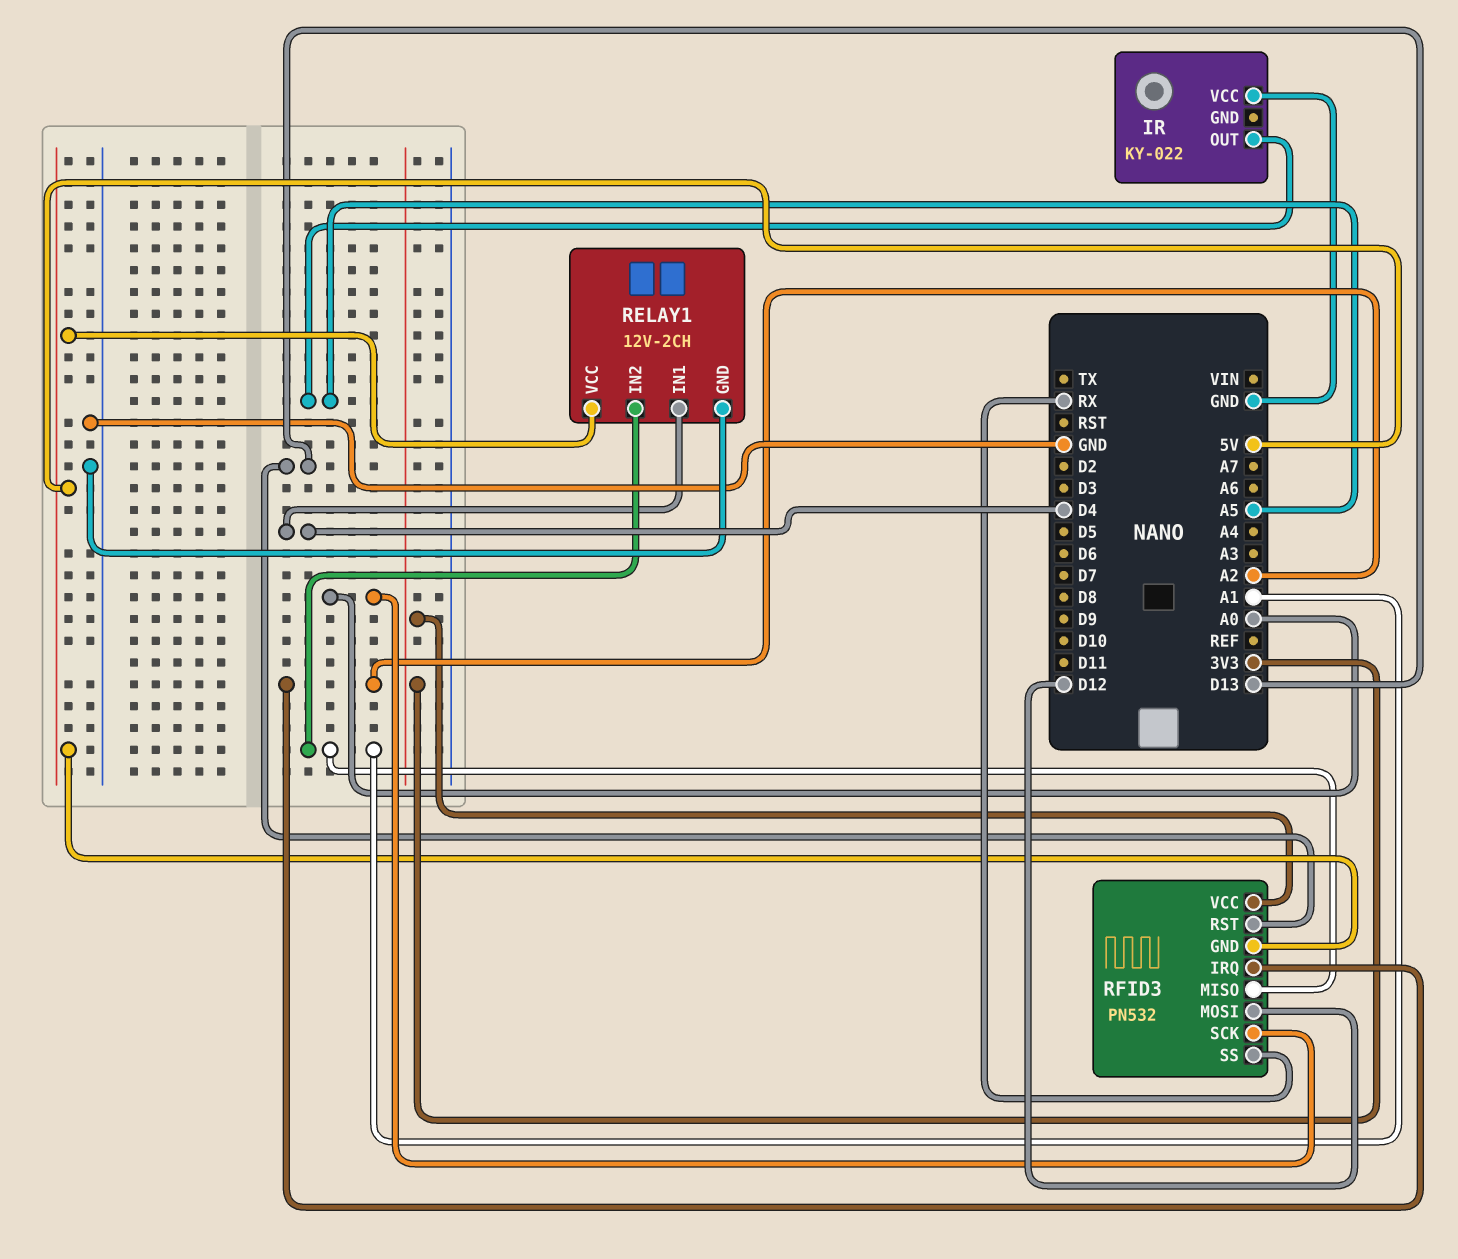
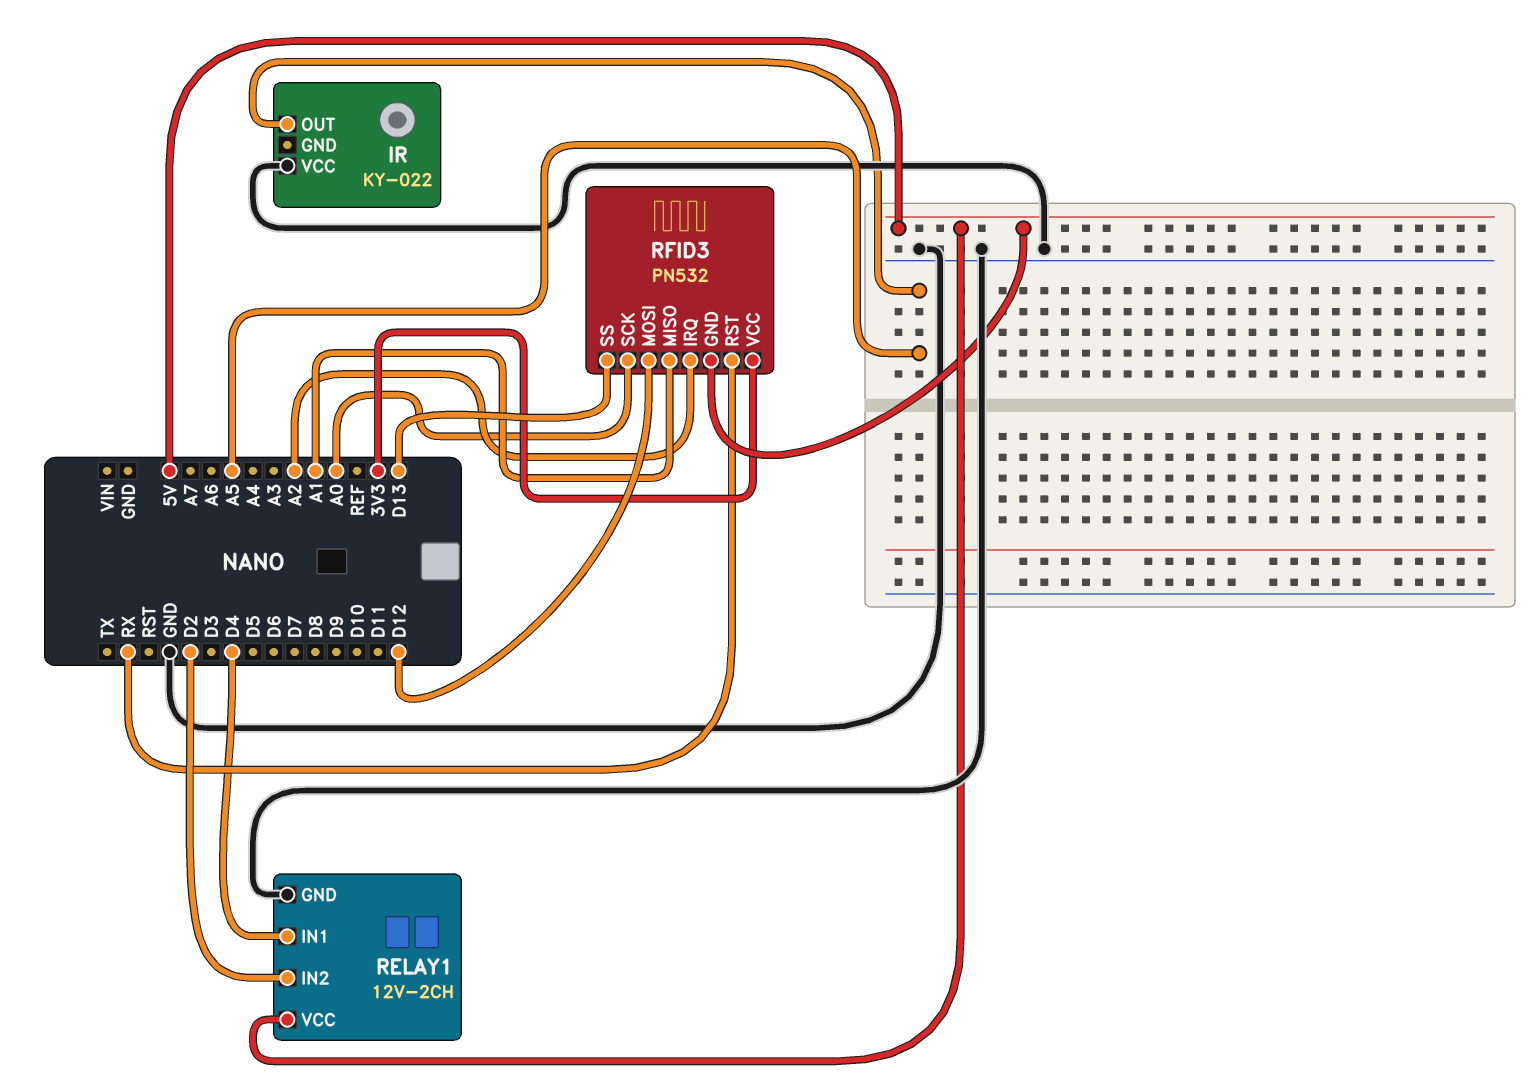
RELAY1 pin IN2: A1 -> D2
RFID3 pin RST: D13 -> RX
RFID3 pin SS: RX -> D13

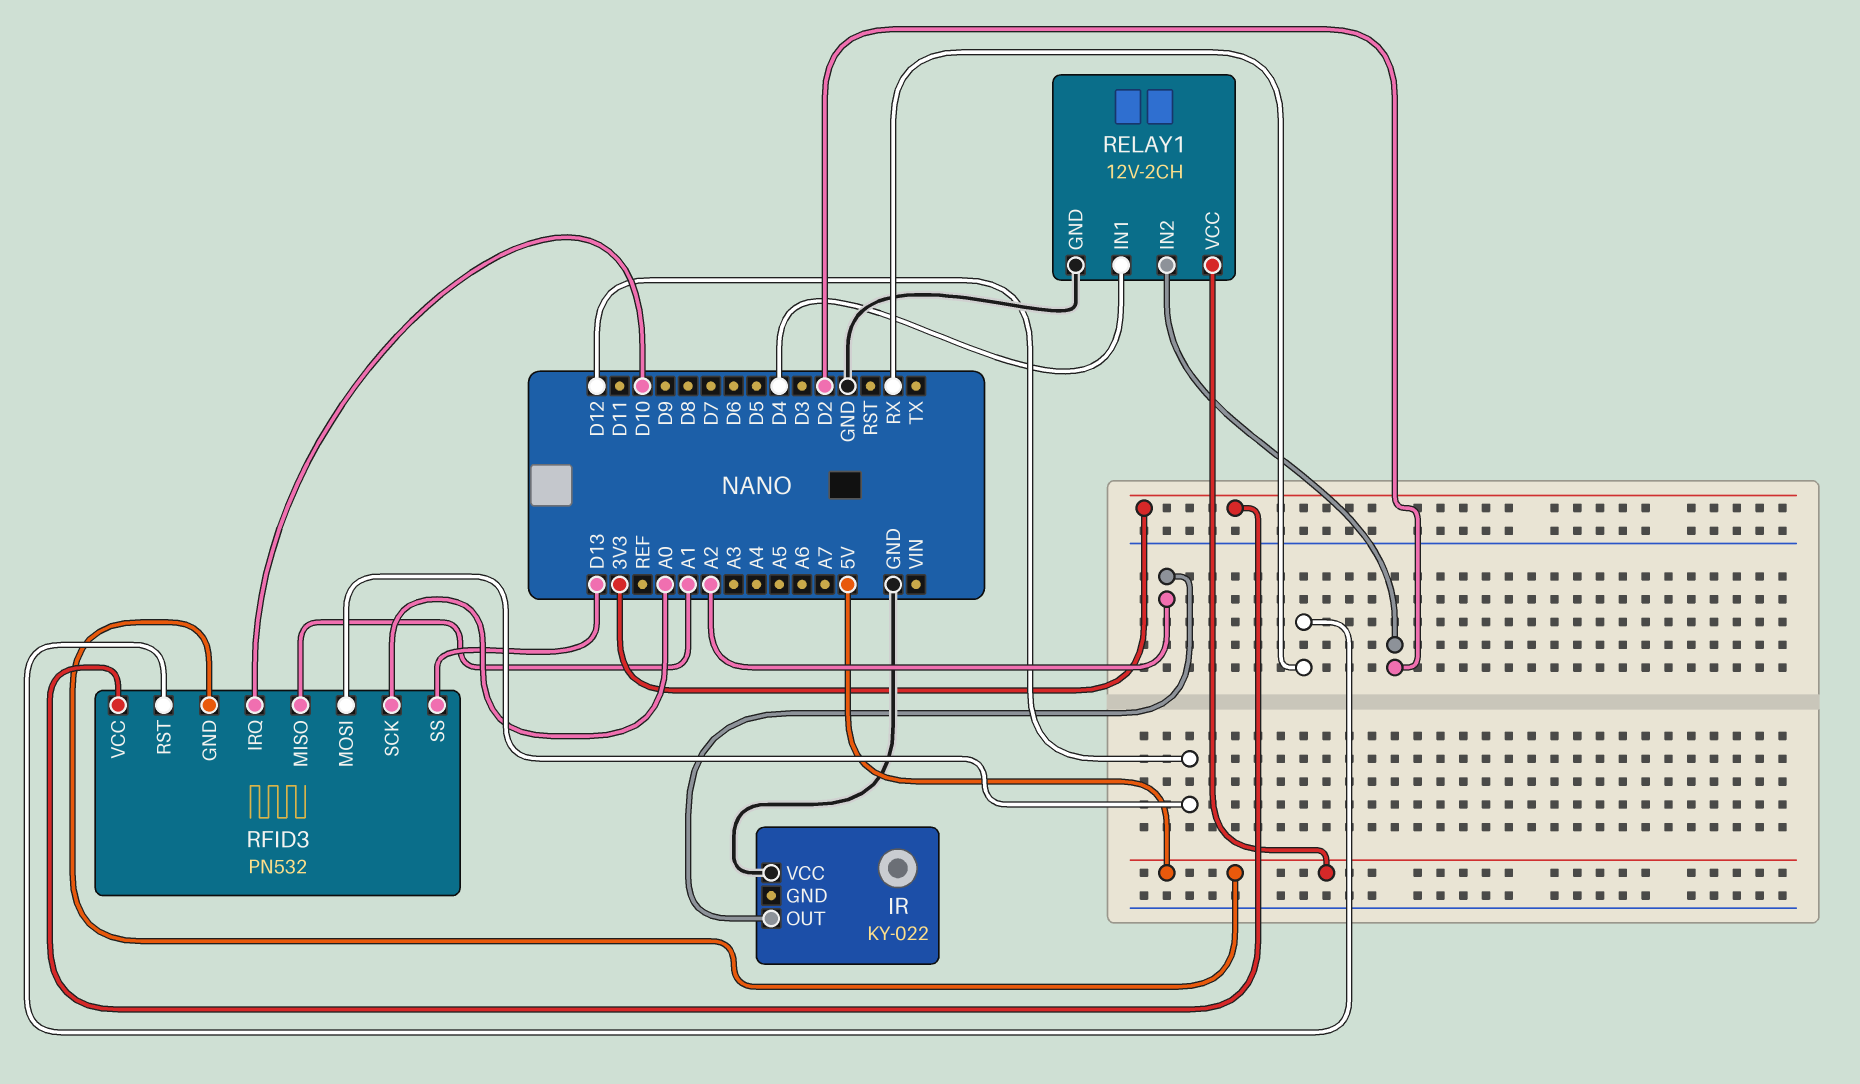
IR pin OUT: A5 -> A2
RFID3 pin IRQ: A2 -> D10

